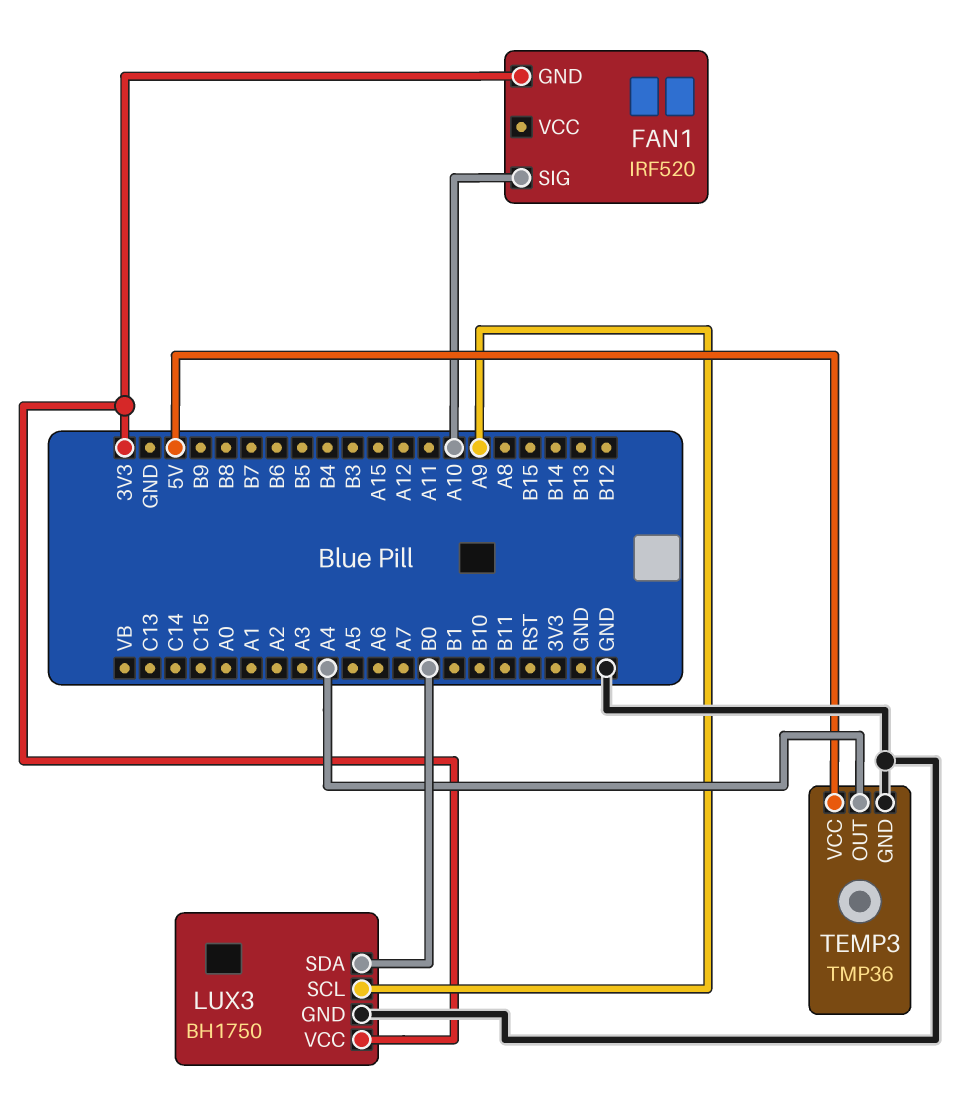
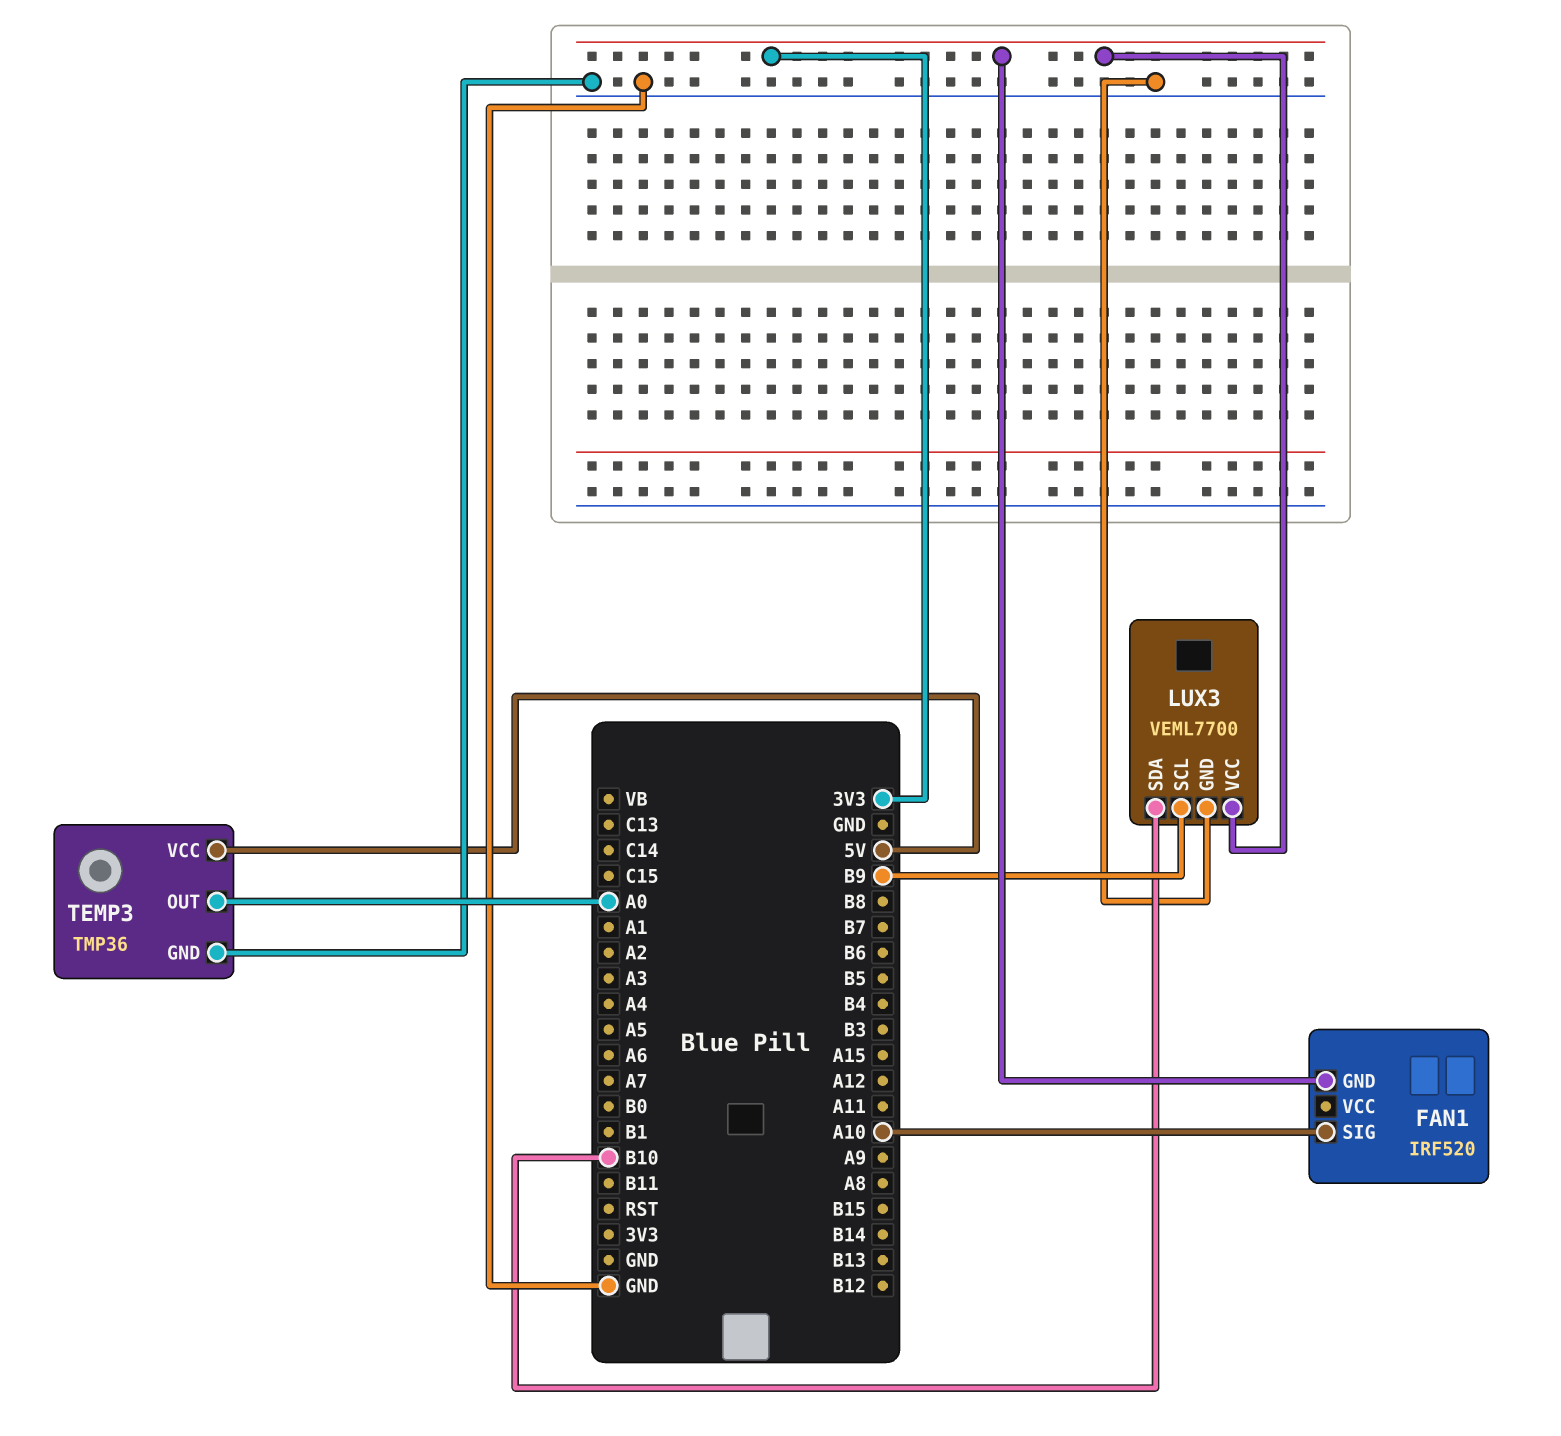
LUX3: BH1750 -> VEML7700
LUX3 pin SCL: A9 -> B9
LUX3 pin SDA: B0 -> B10
TEMP3 pin OUT: A4 -> A0

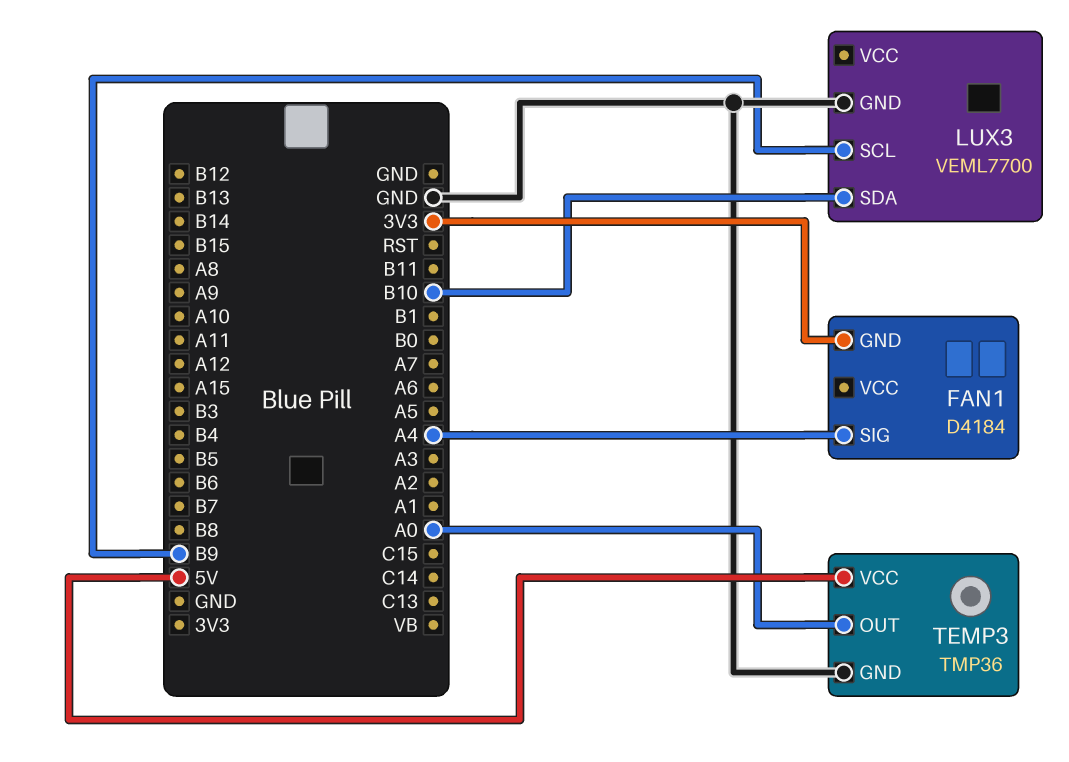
FAN1: IRF520 -> D4184
FAN1 pin SIG: A10 -> A4
LUX3 pin VCC: 3V3 -> none

